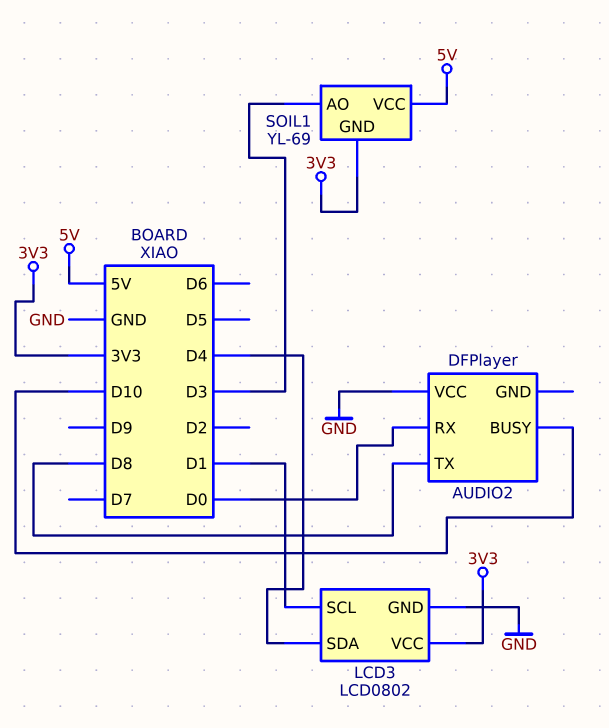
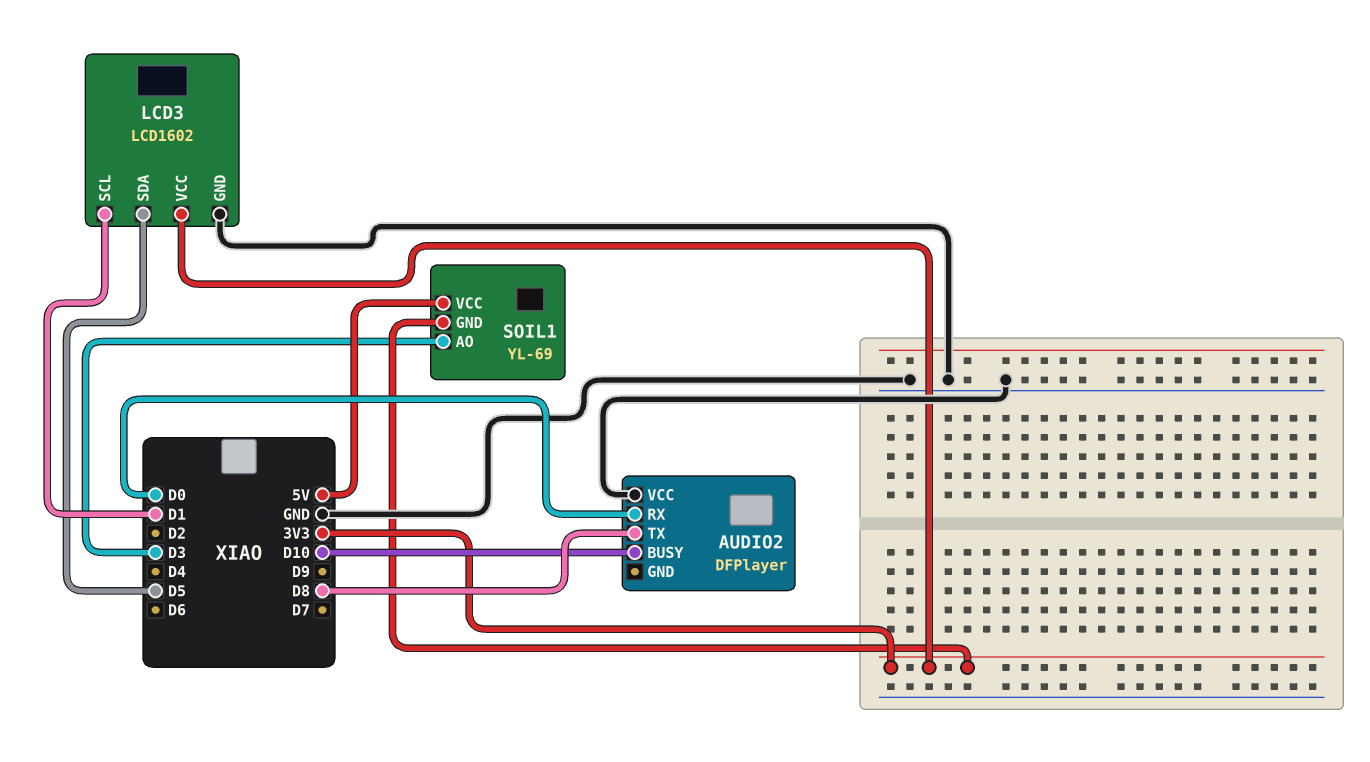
LCD3: LCD0802 -> LCD1602
LCD3 pin SDA: D4 -> D5

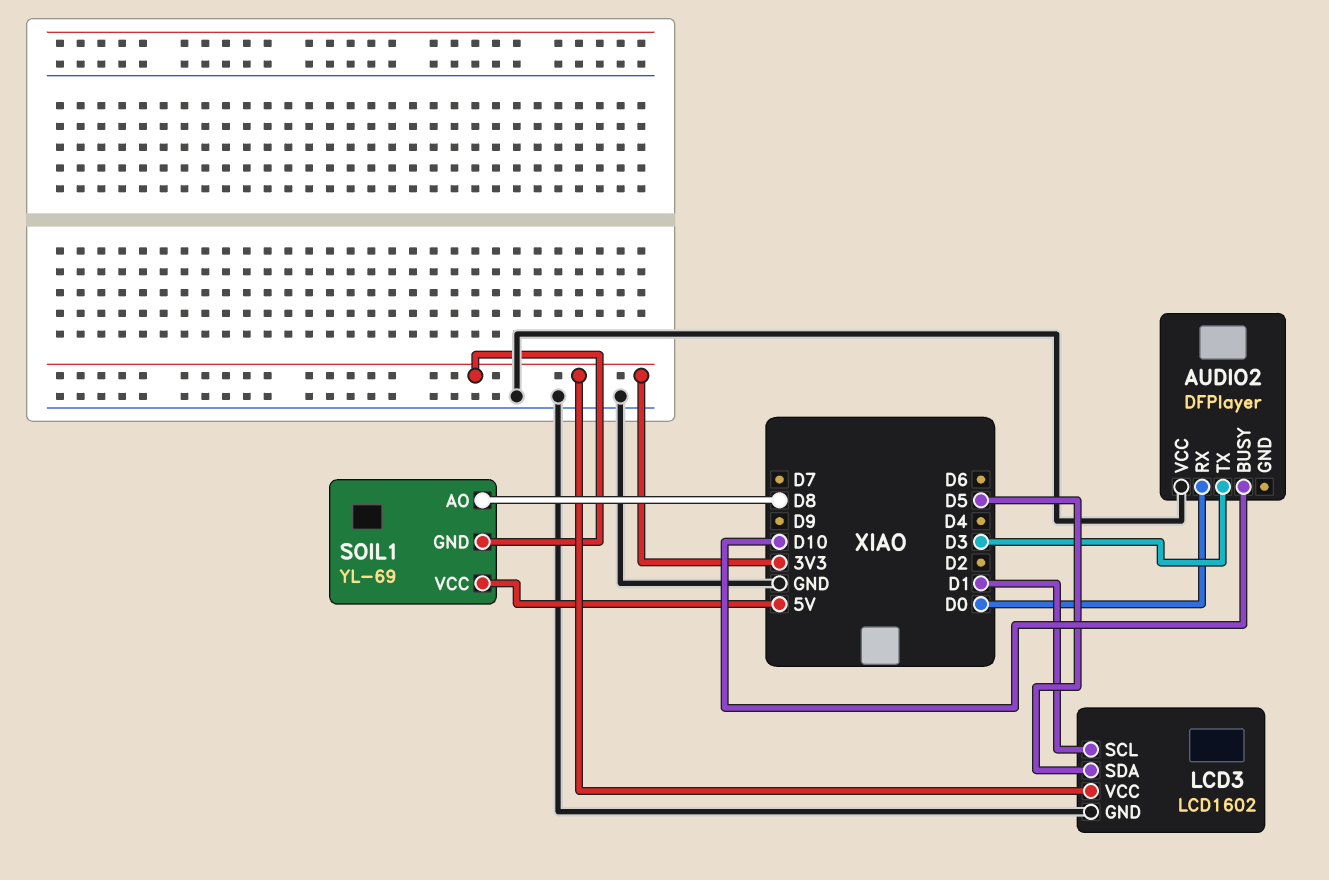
AUDIO2 pin TX: D8 -> D3
SOIL1 pin AO: D3 -> D8

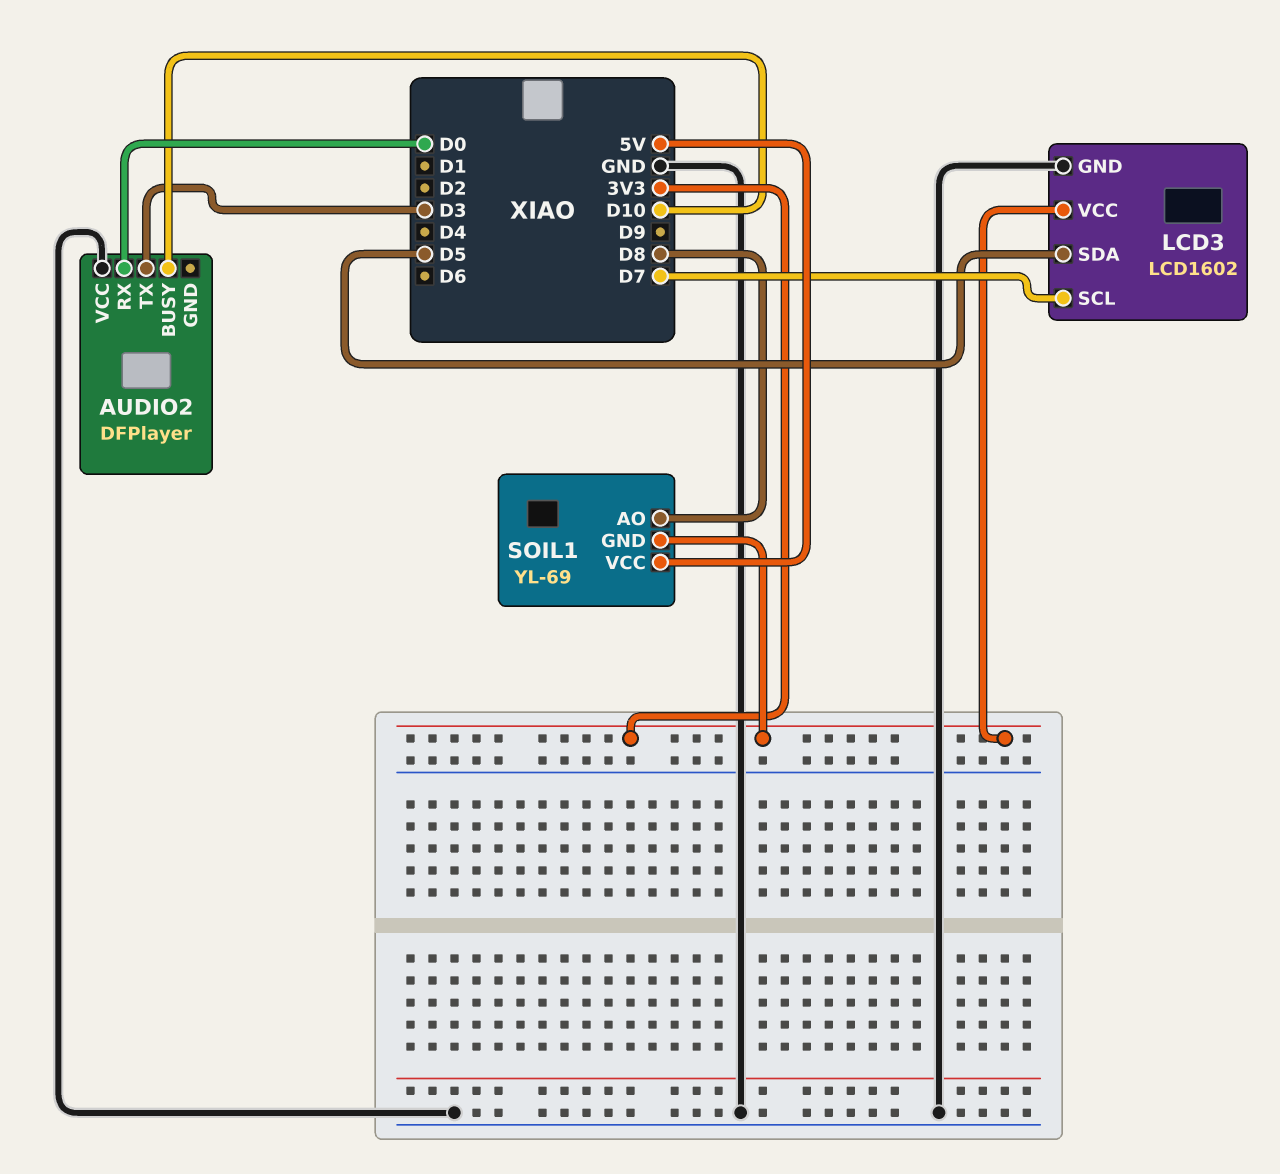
LCD3 pin SCL: D1 -> D7

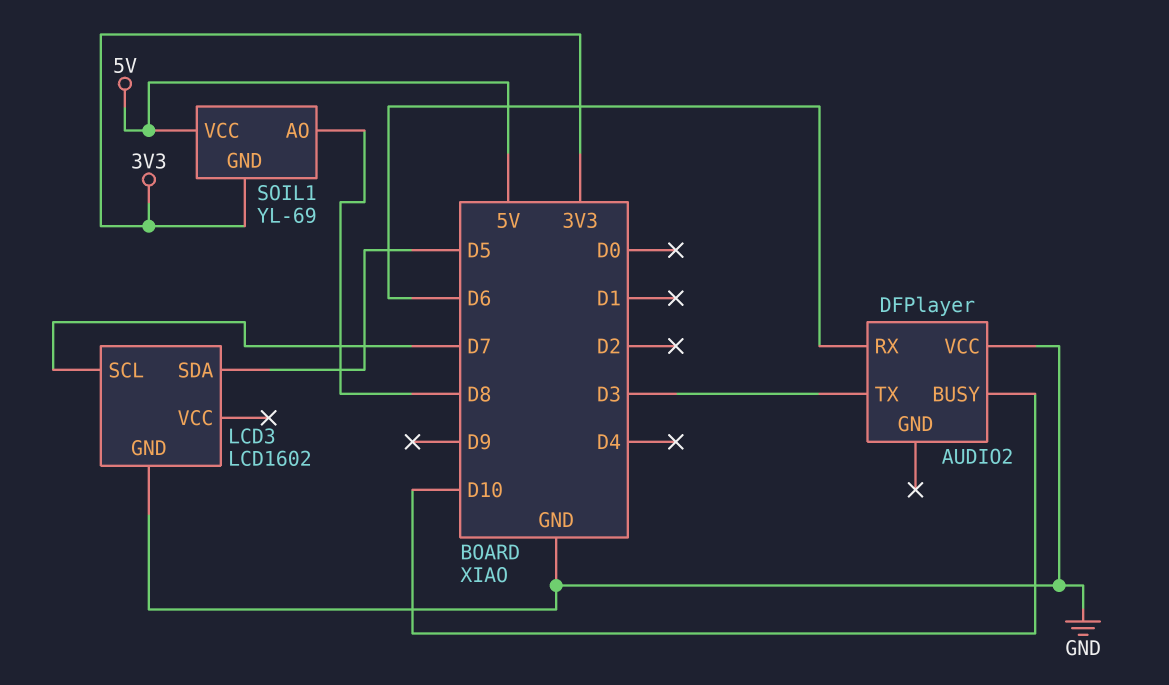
AUDIO2 pin RX: D0 -> D6
LCD3 pin VCC: 3V3 -> none

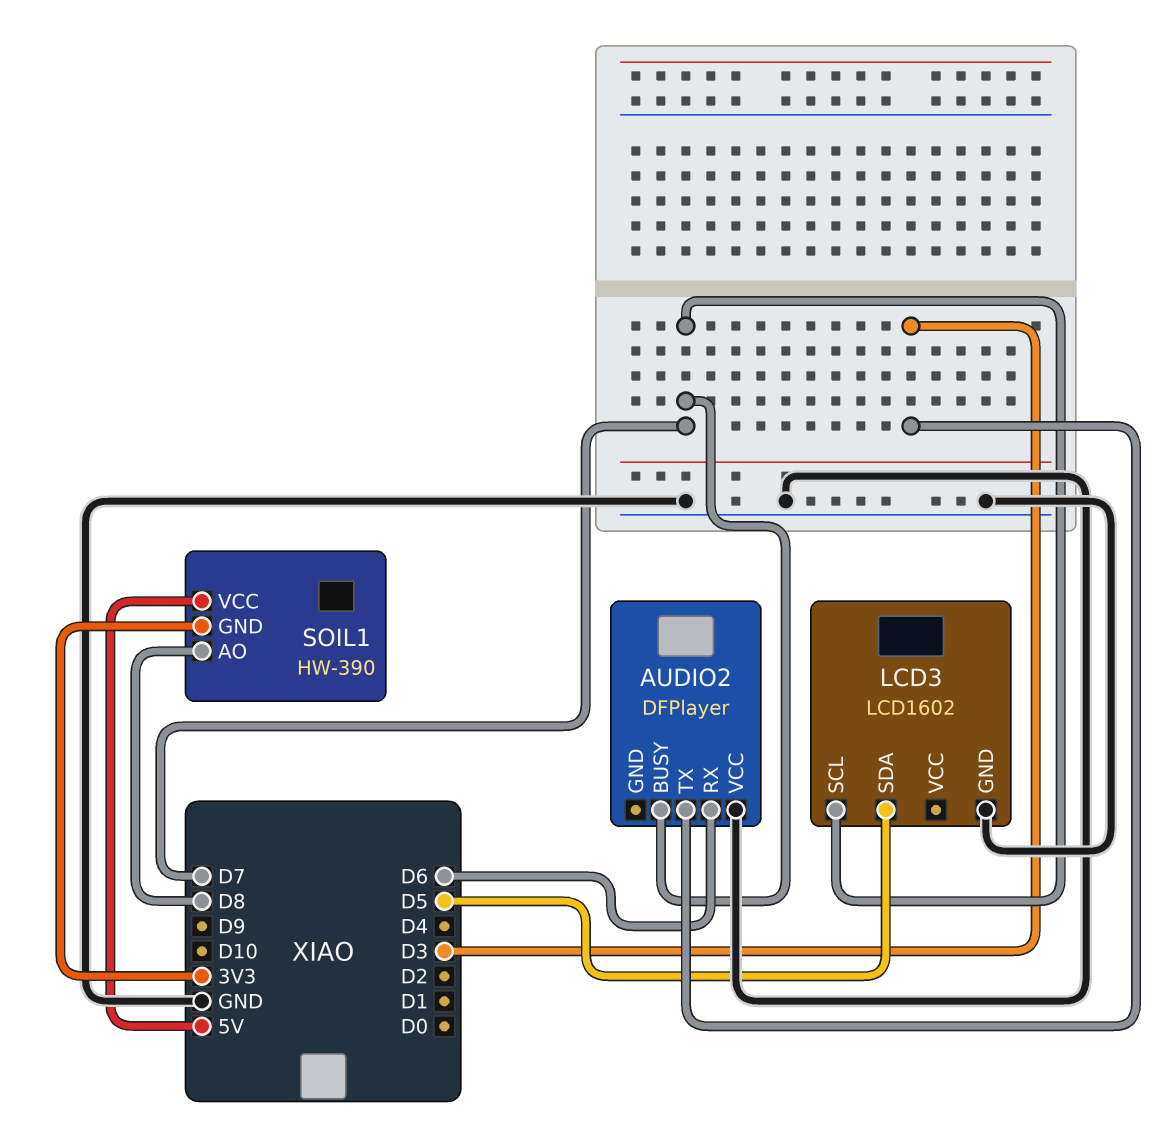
AUDIO2 pin BUSY: D10 -> D7
SOIL1: YL-69 -> HW-390

